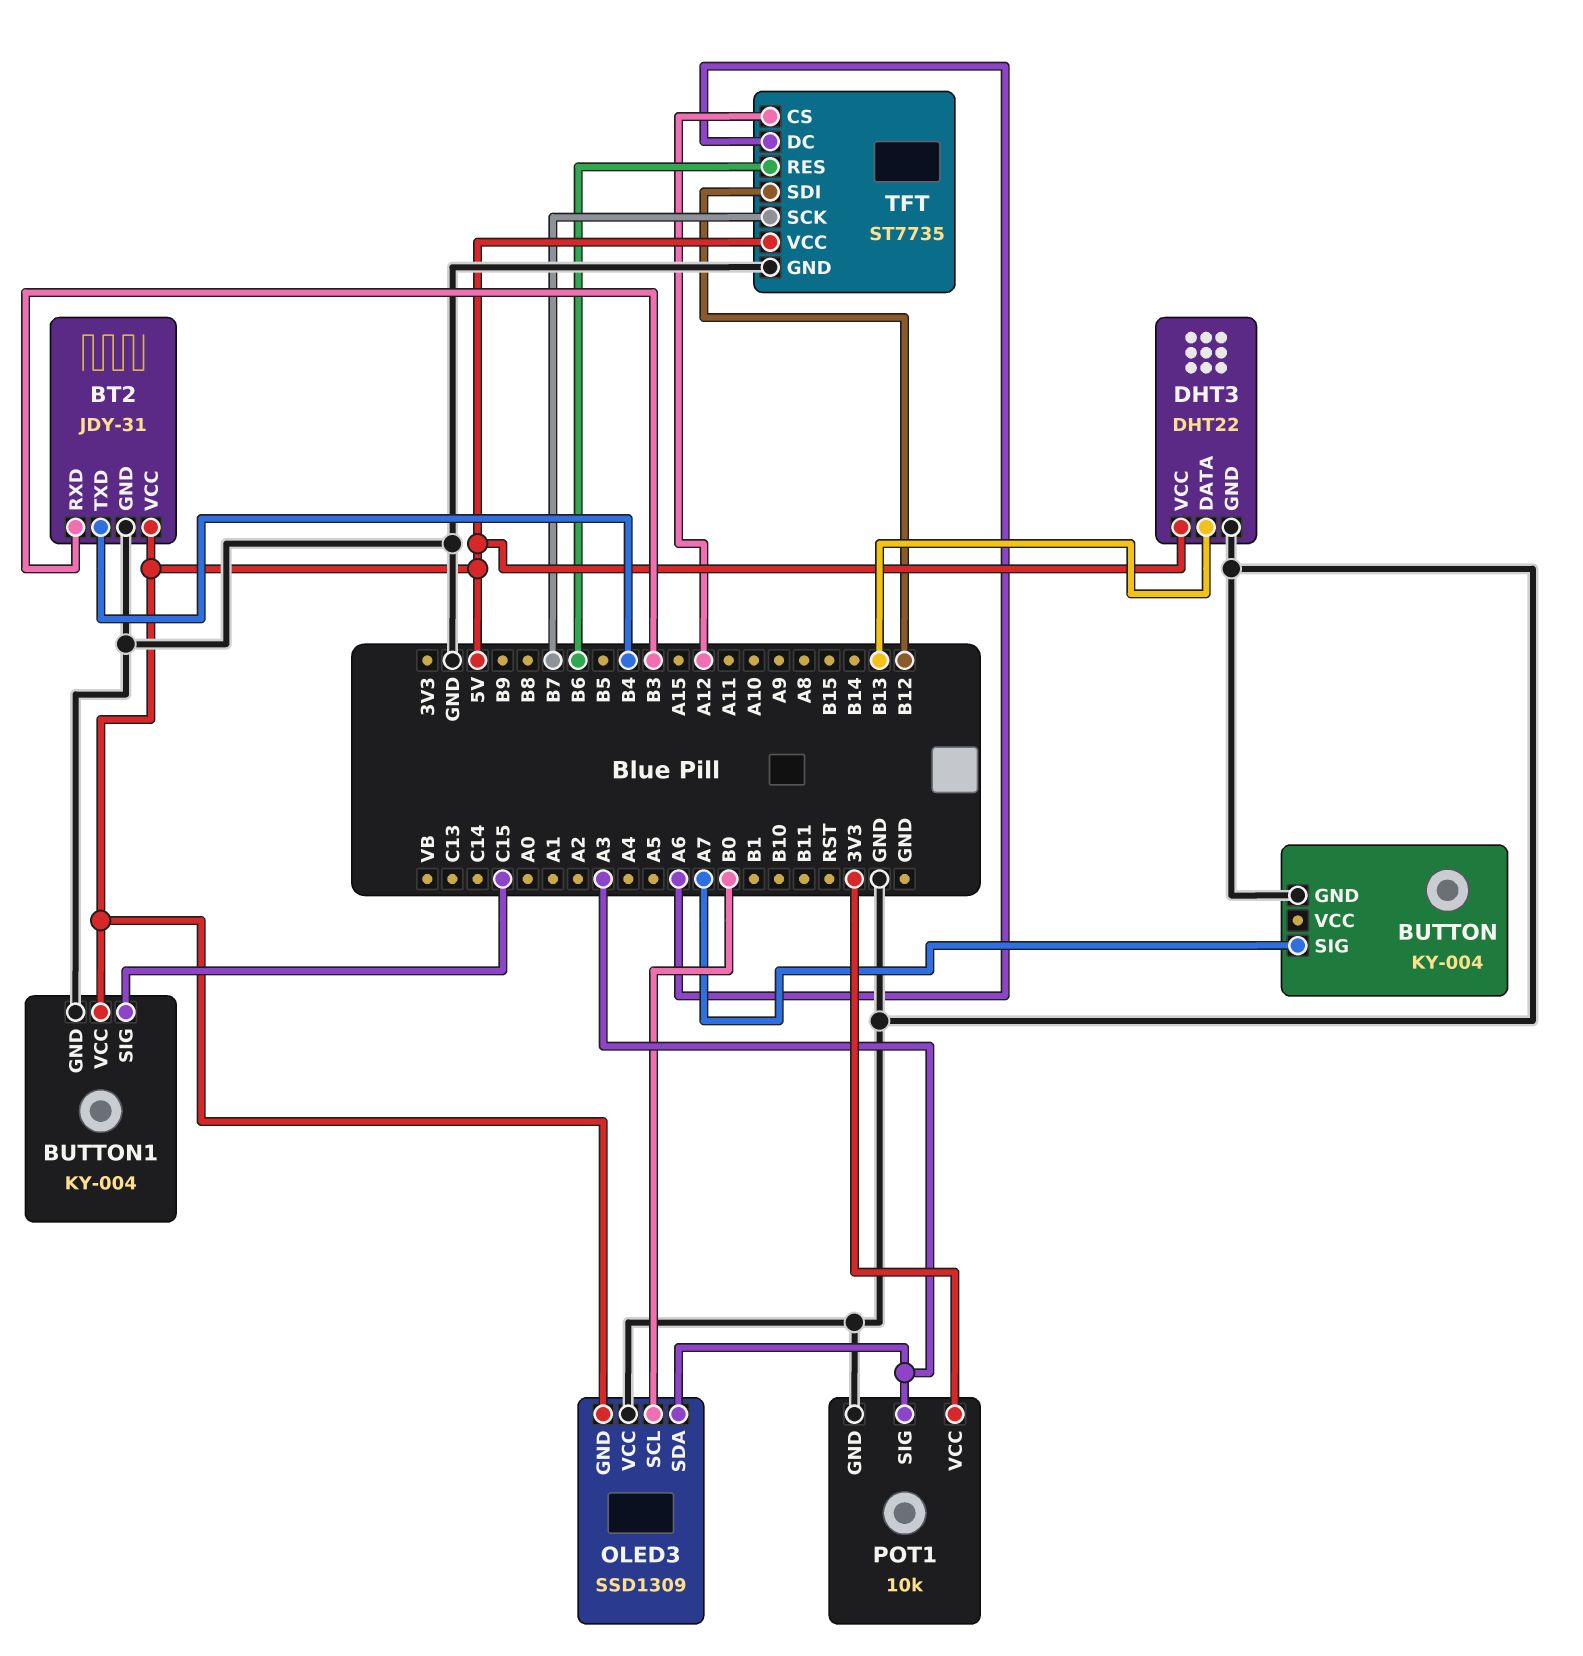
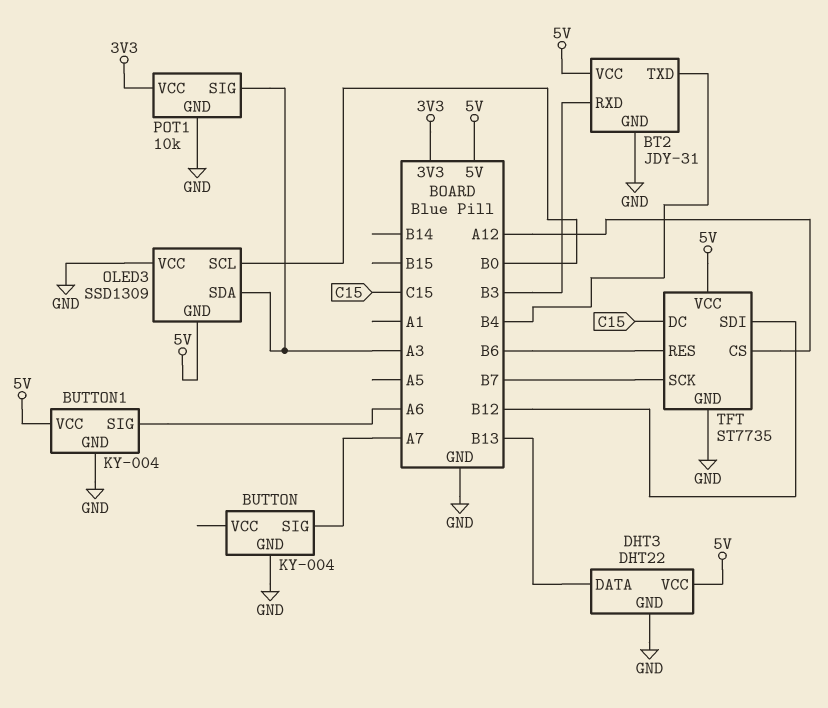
BUTTON1 pin SIG: C15 -> A6
TFT pin DC: A6 -> C15

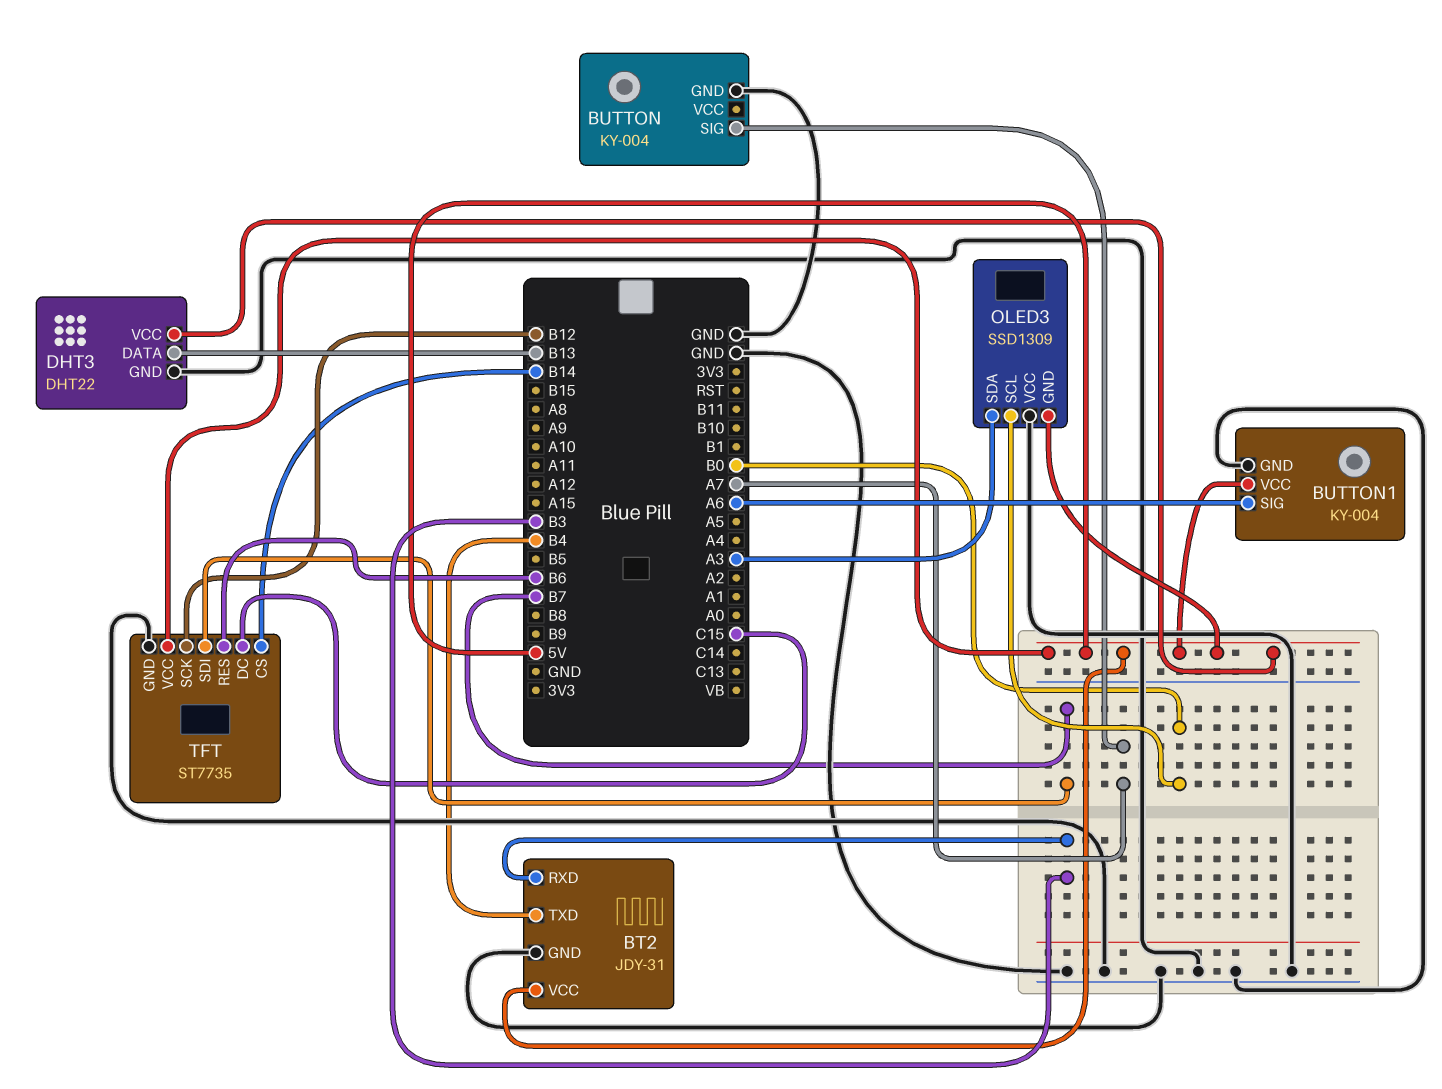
POT1: 10k -> none
POT1 pin GND: GND -> none
POT1 pin SIG: A3 -> none
POT1 pin VCC: 3V3 -> none
TFT pin CS: A12 -> B14
TFT pin SCK: B7 -> B12
TFT pin SDI: B12 -> B7

